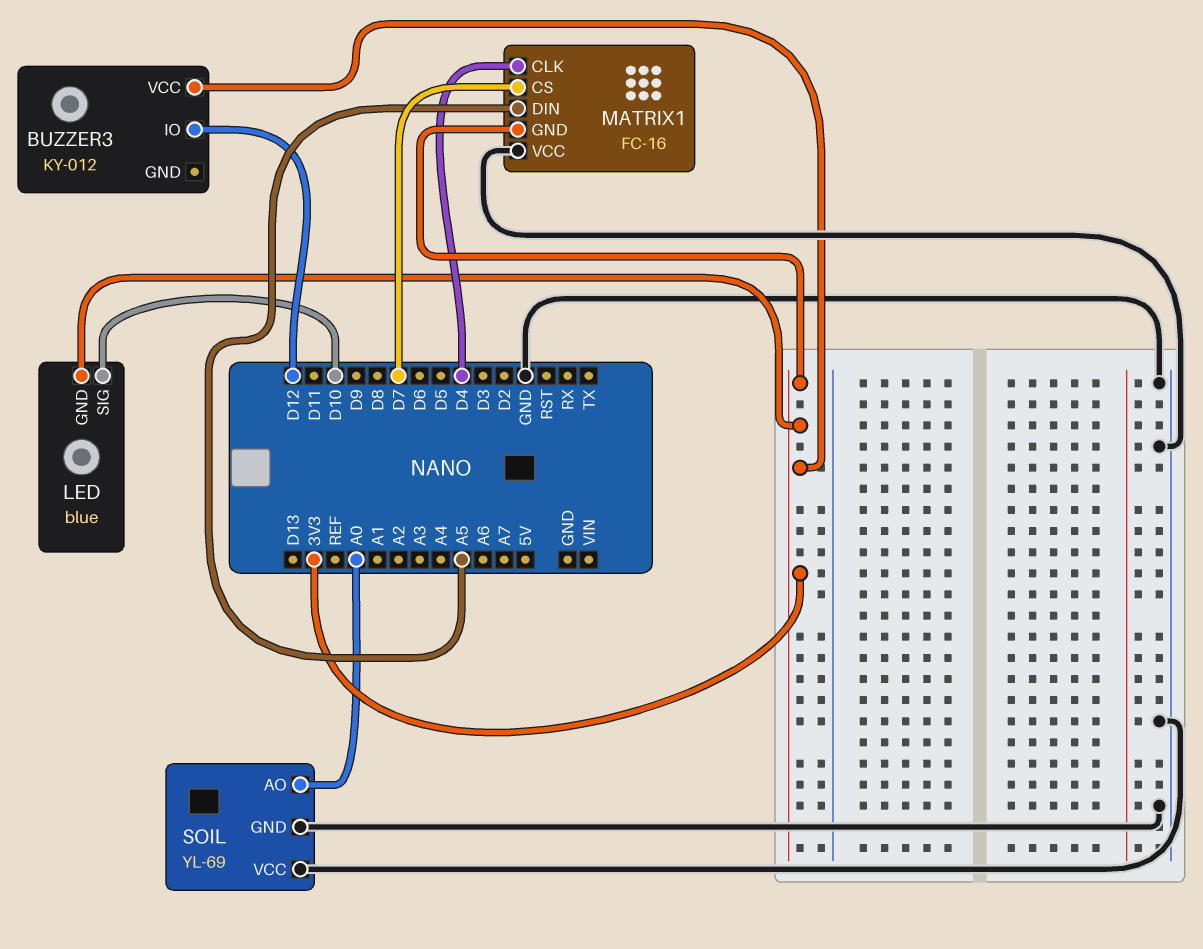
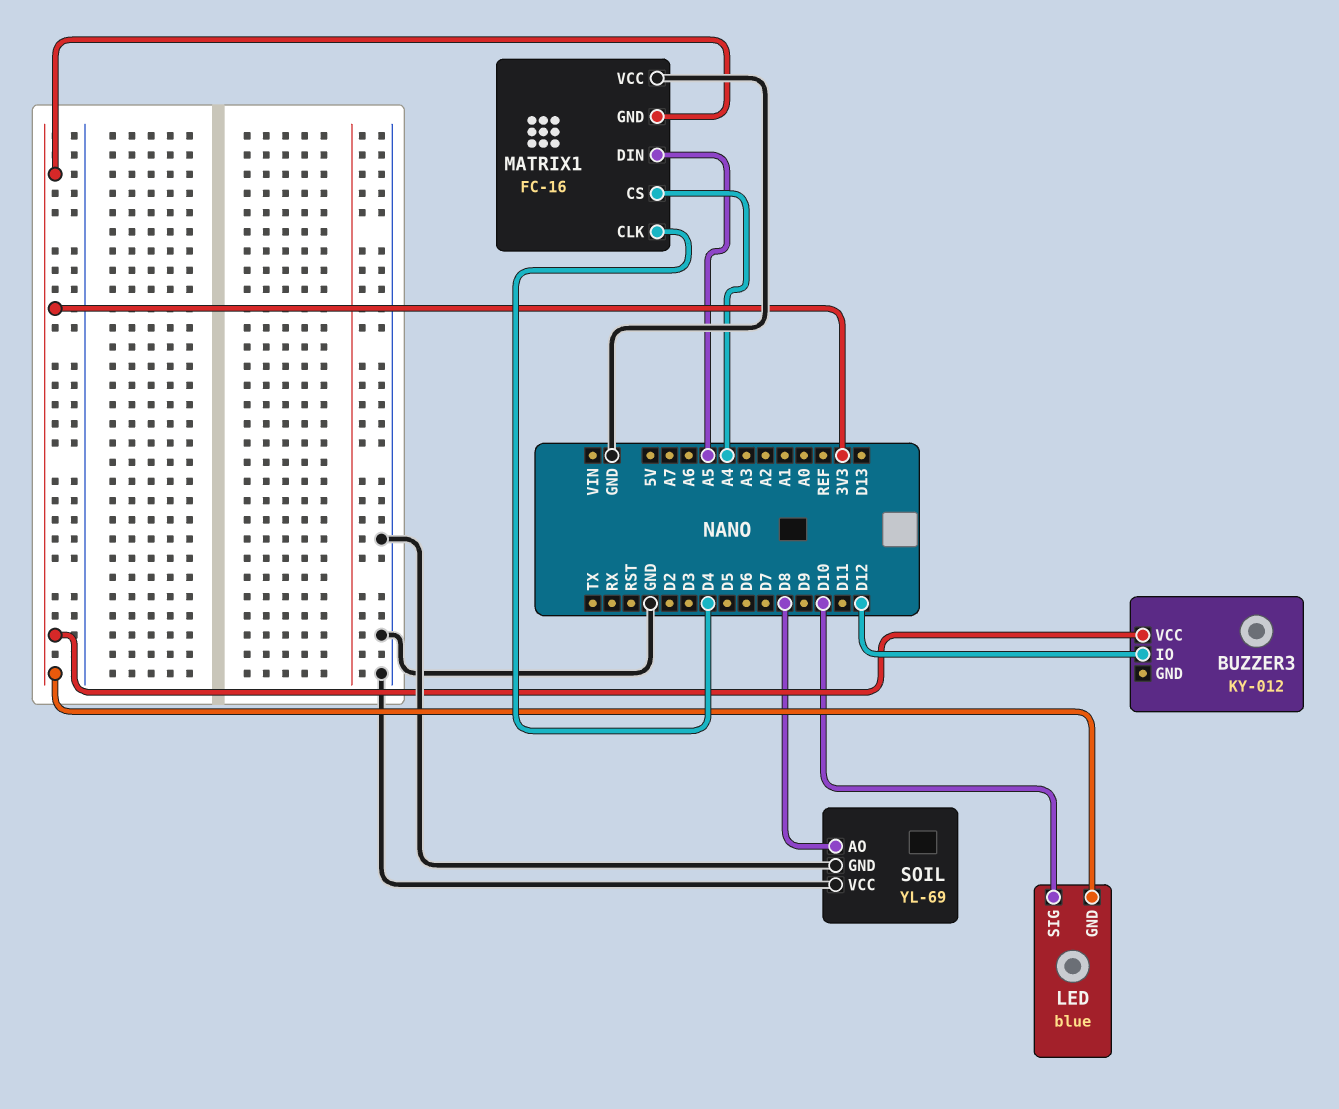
MATRIX1 pin CS: D7 -> A4
SOIL pin AO: A0 -> D8

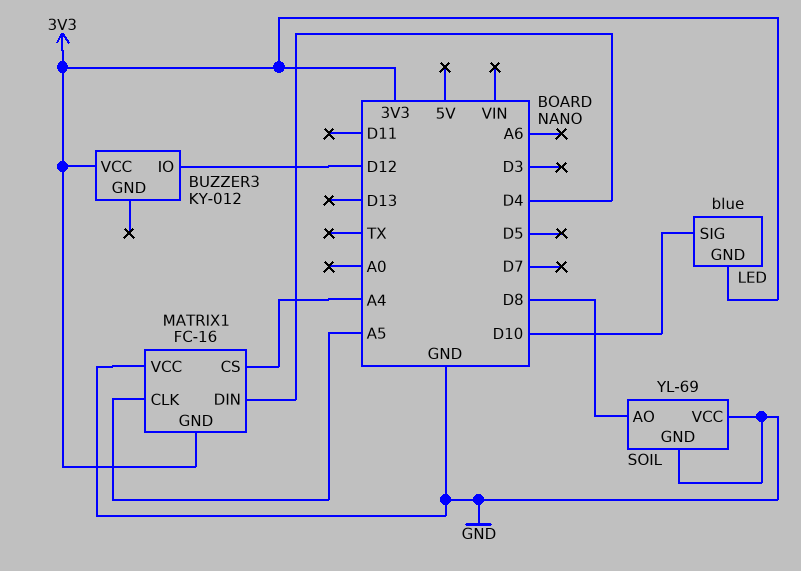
MATRIX1 pin CLK: D4 -> A5
MATRIX1 pin DIN: A5 -> D4

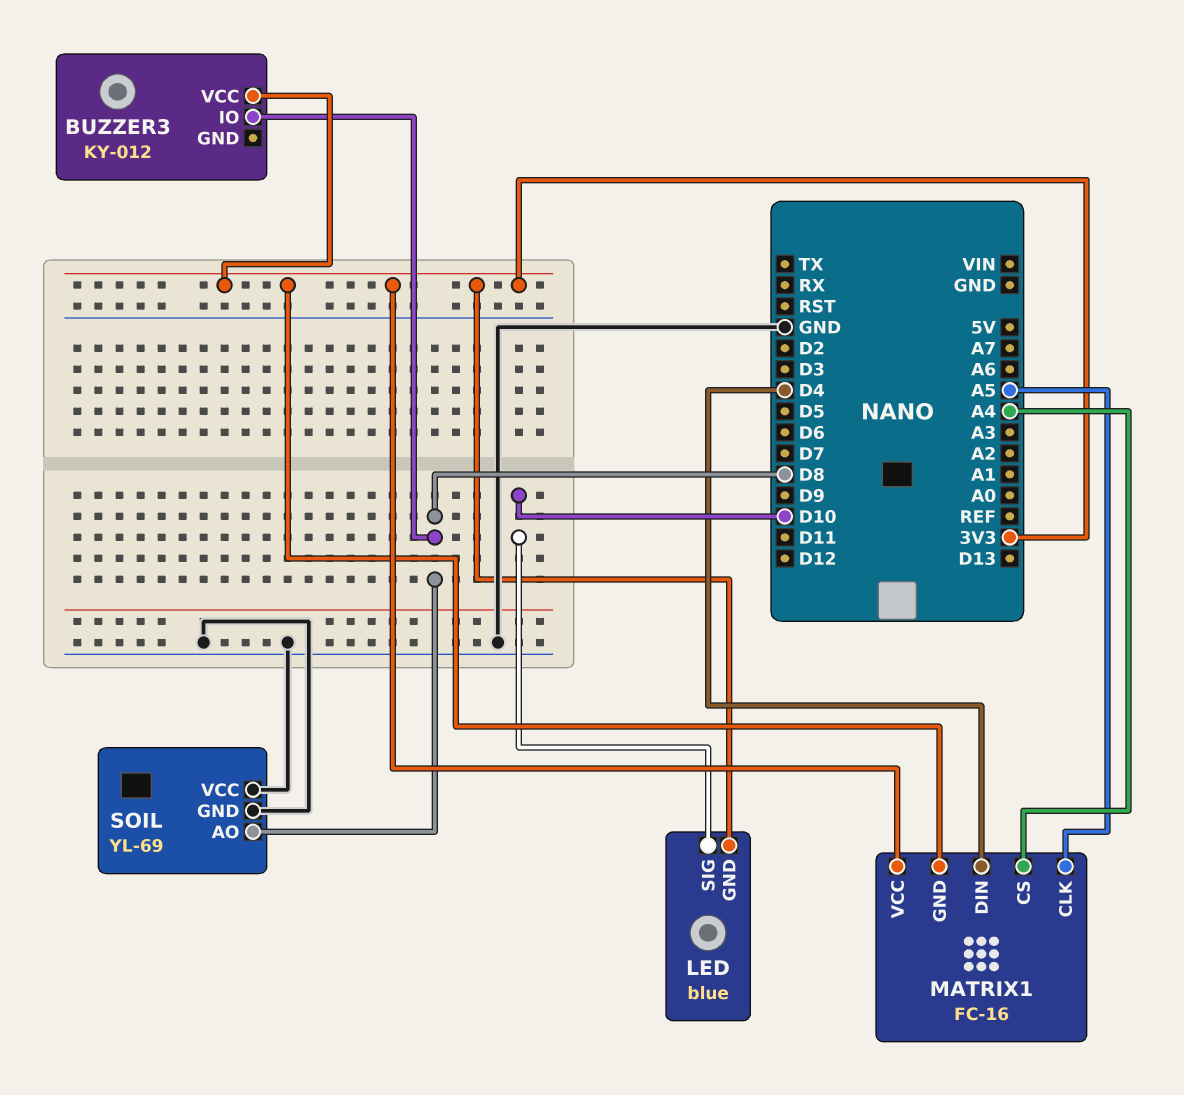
BUZZER3 pin IO: D12 -> D8
MATRIX1 pin VCC: GND -> 3V3

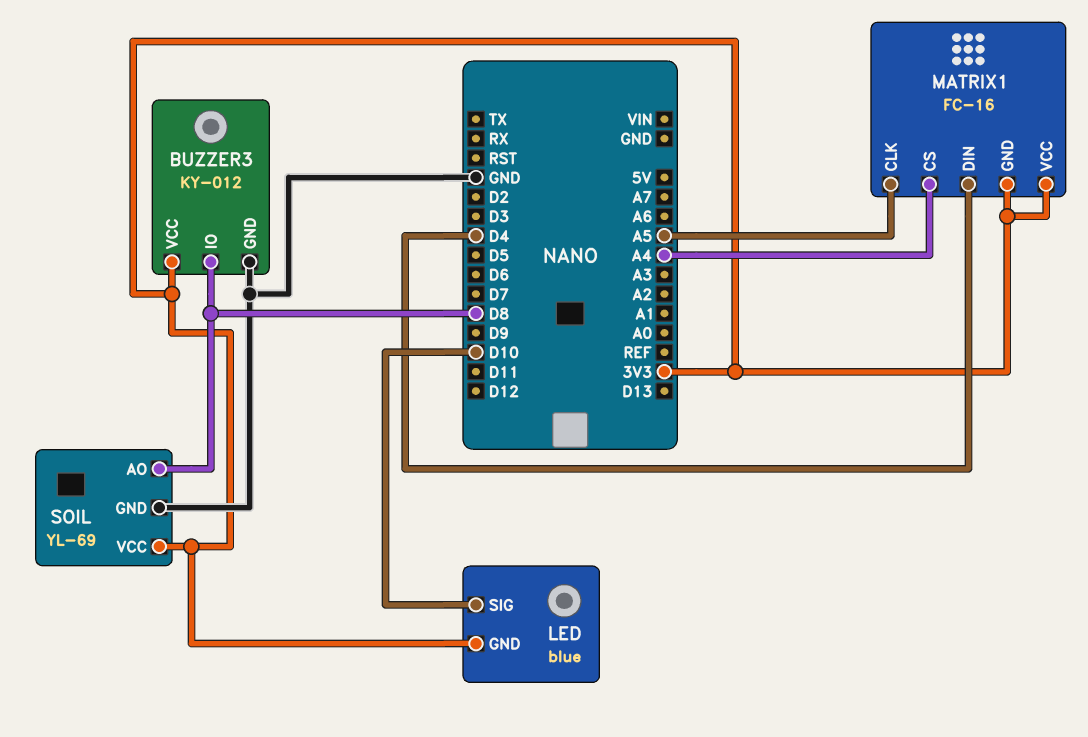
BUZZER3 pin GND: none -> GND
SOIL pin VCC: GND -> 3V3

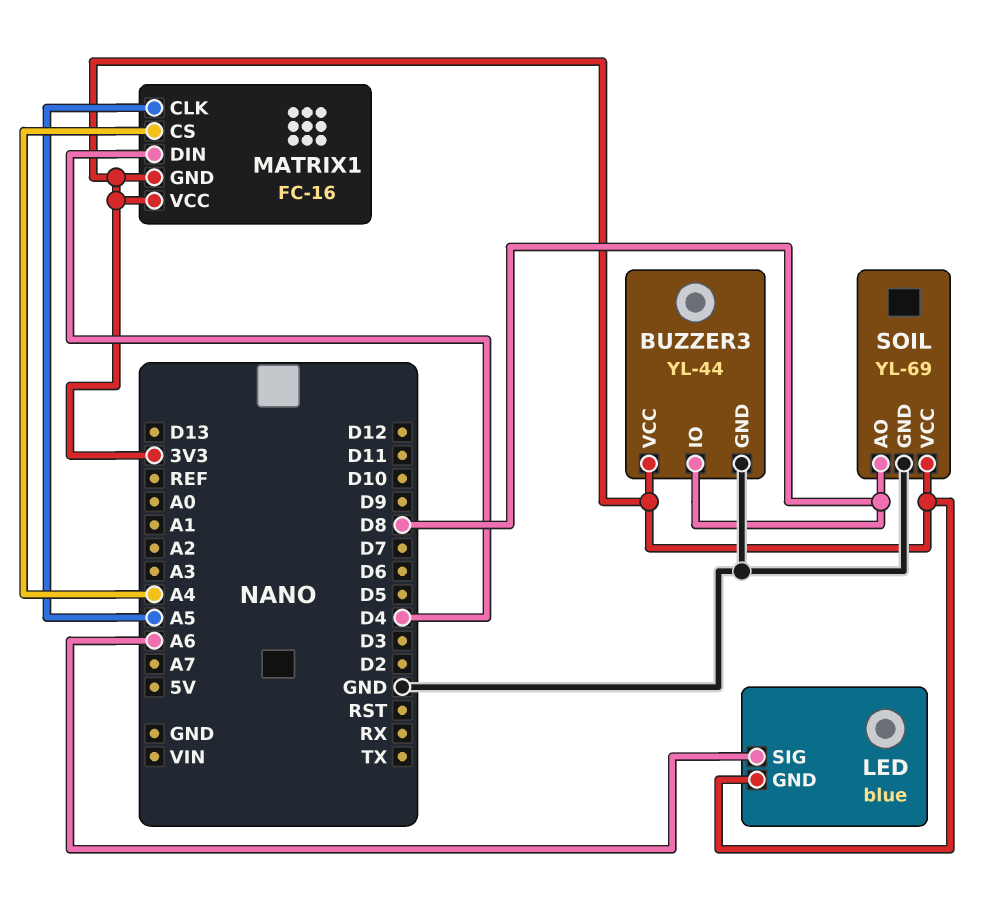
BUZZER3: KY-012 -> YL-44
LED pin SIG: D10 -> A6

